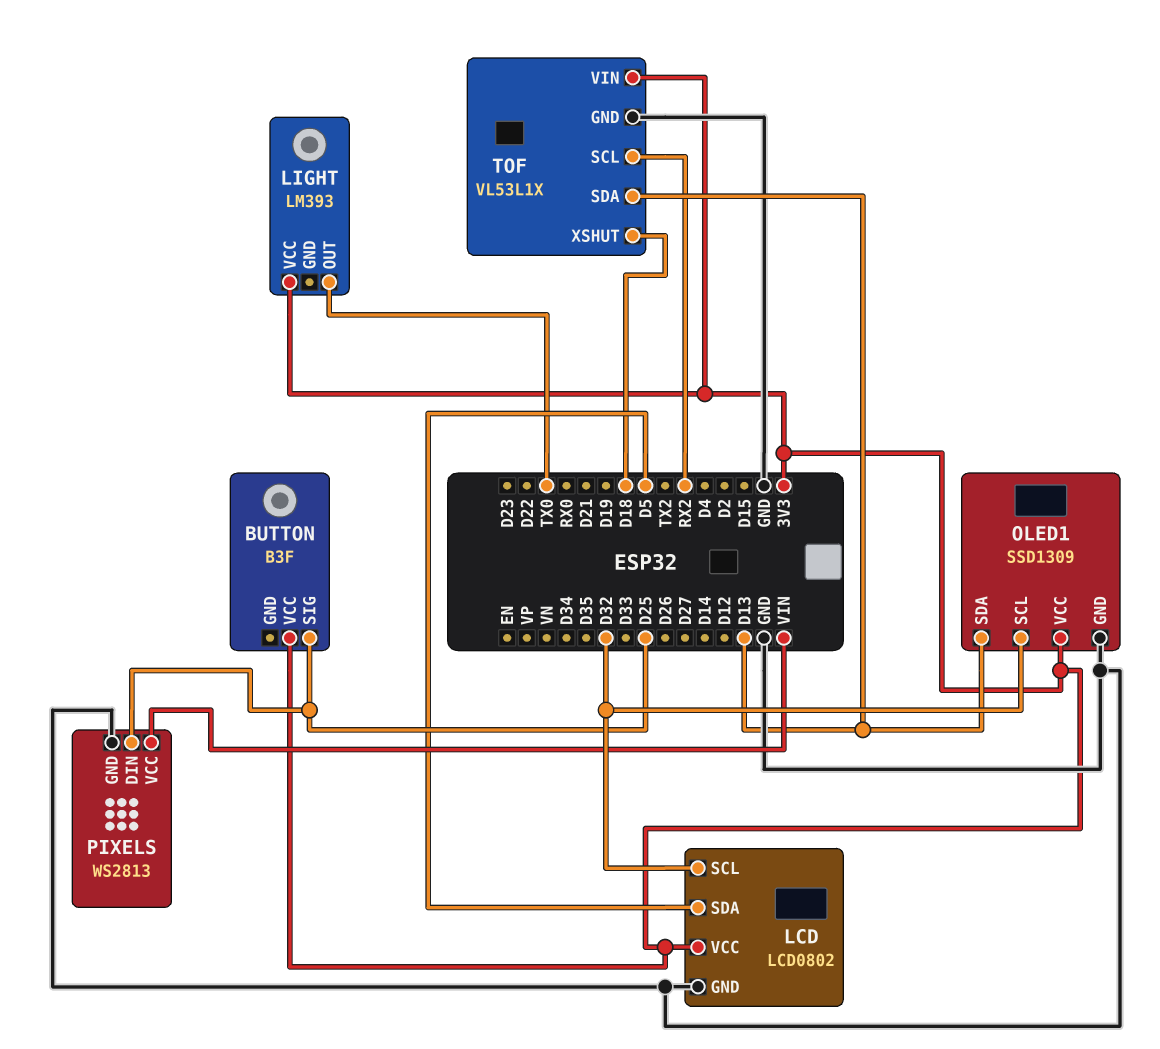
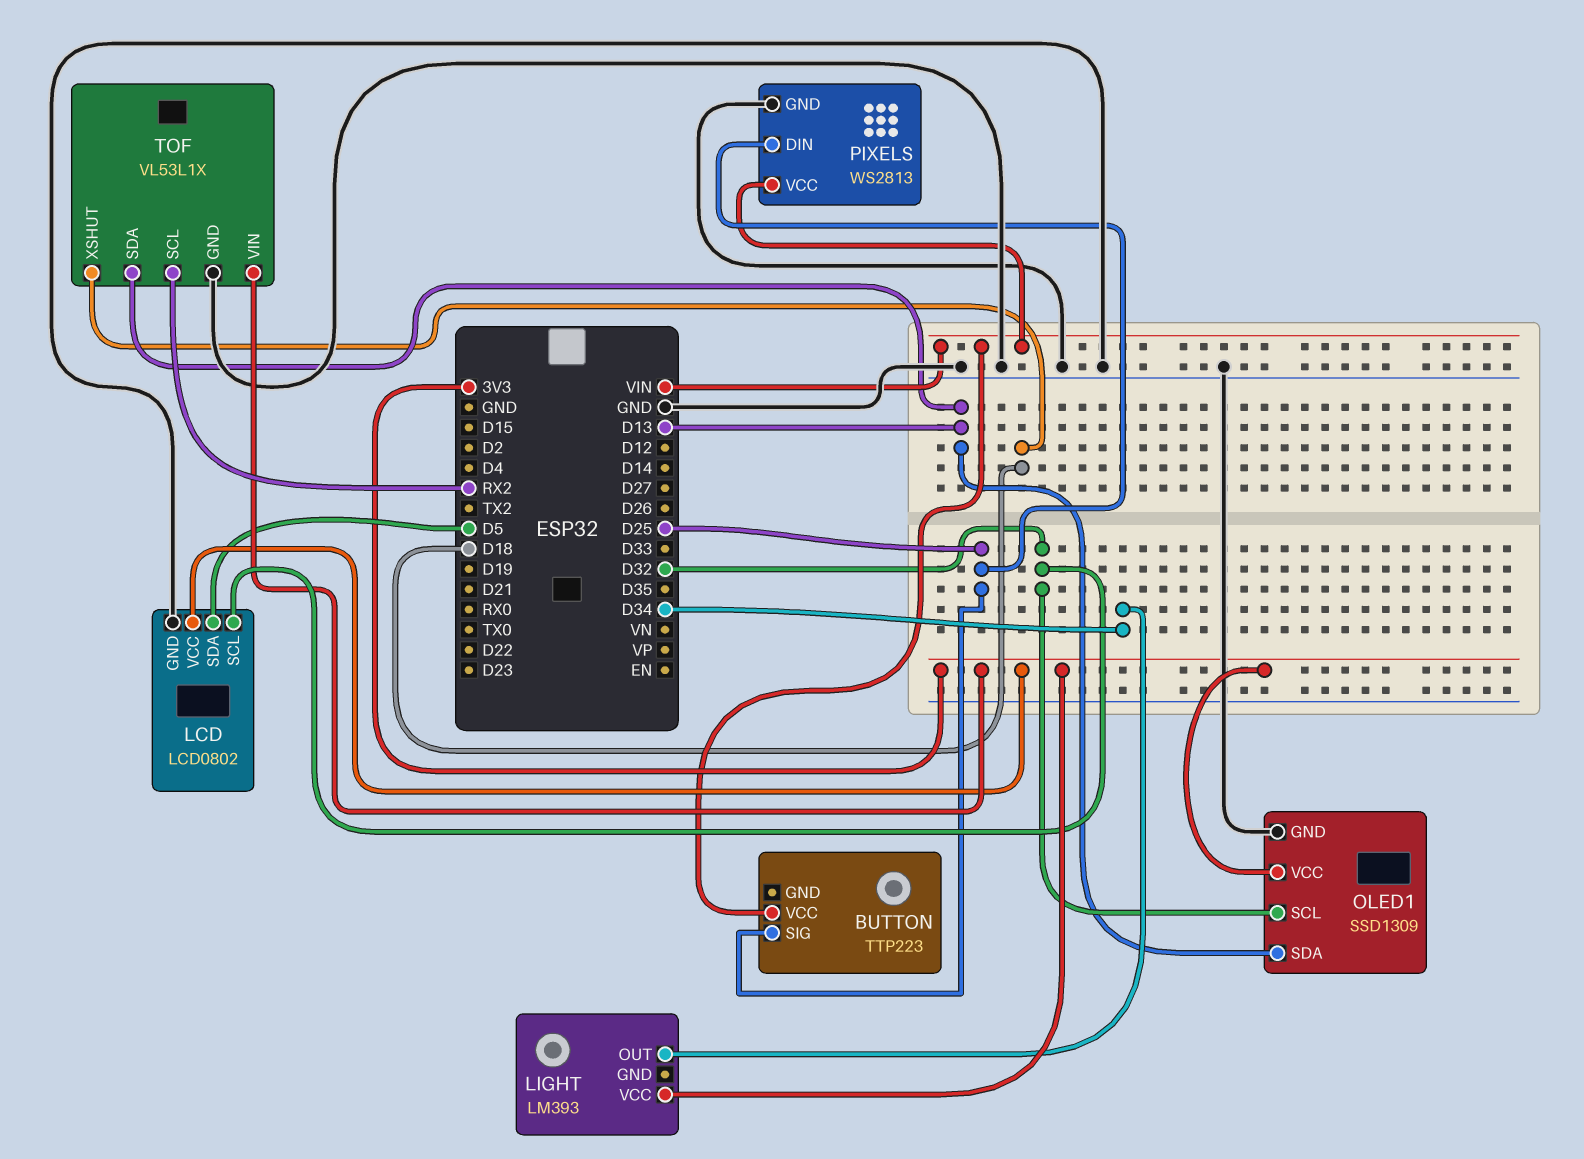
BUTTON: B3F -> TTP223
BUTTON pin VCC: 3V3 -> VIN
LIGHT pin OUT: TX0 -> D34

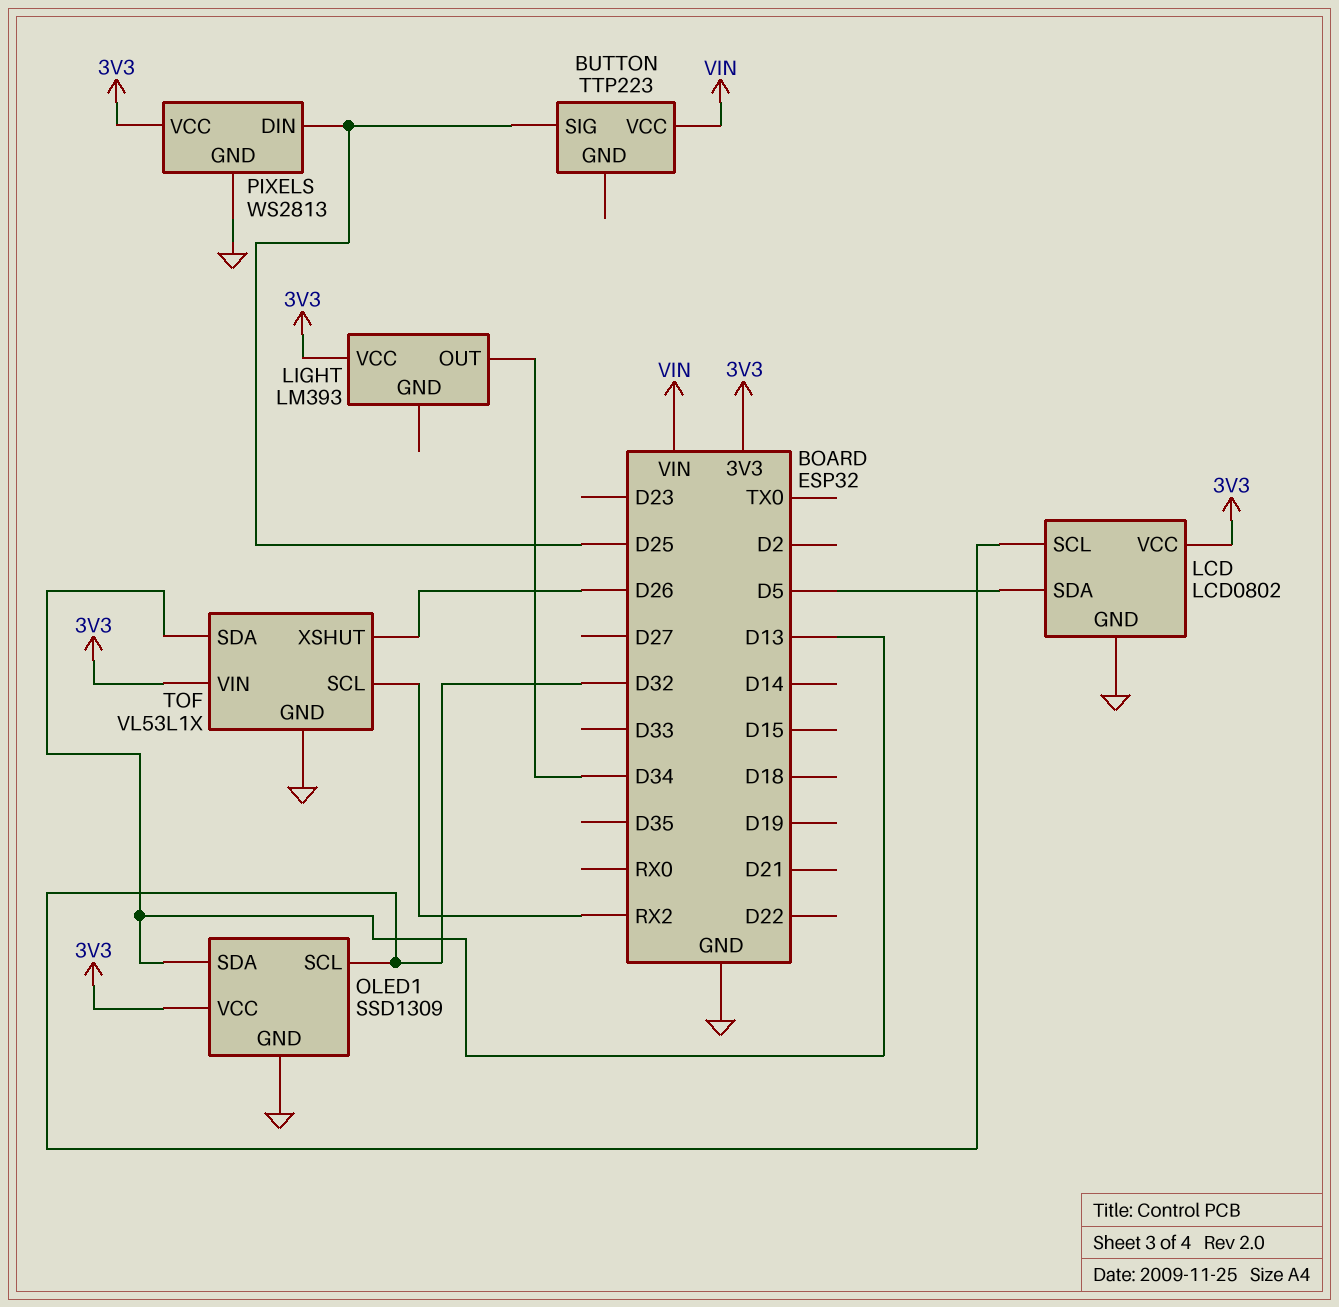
PIXELS pin VCC: VIN -> 3V3
TOF pin XSHUT: D18 -> D26

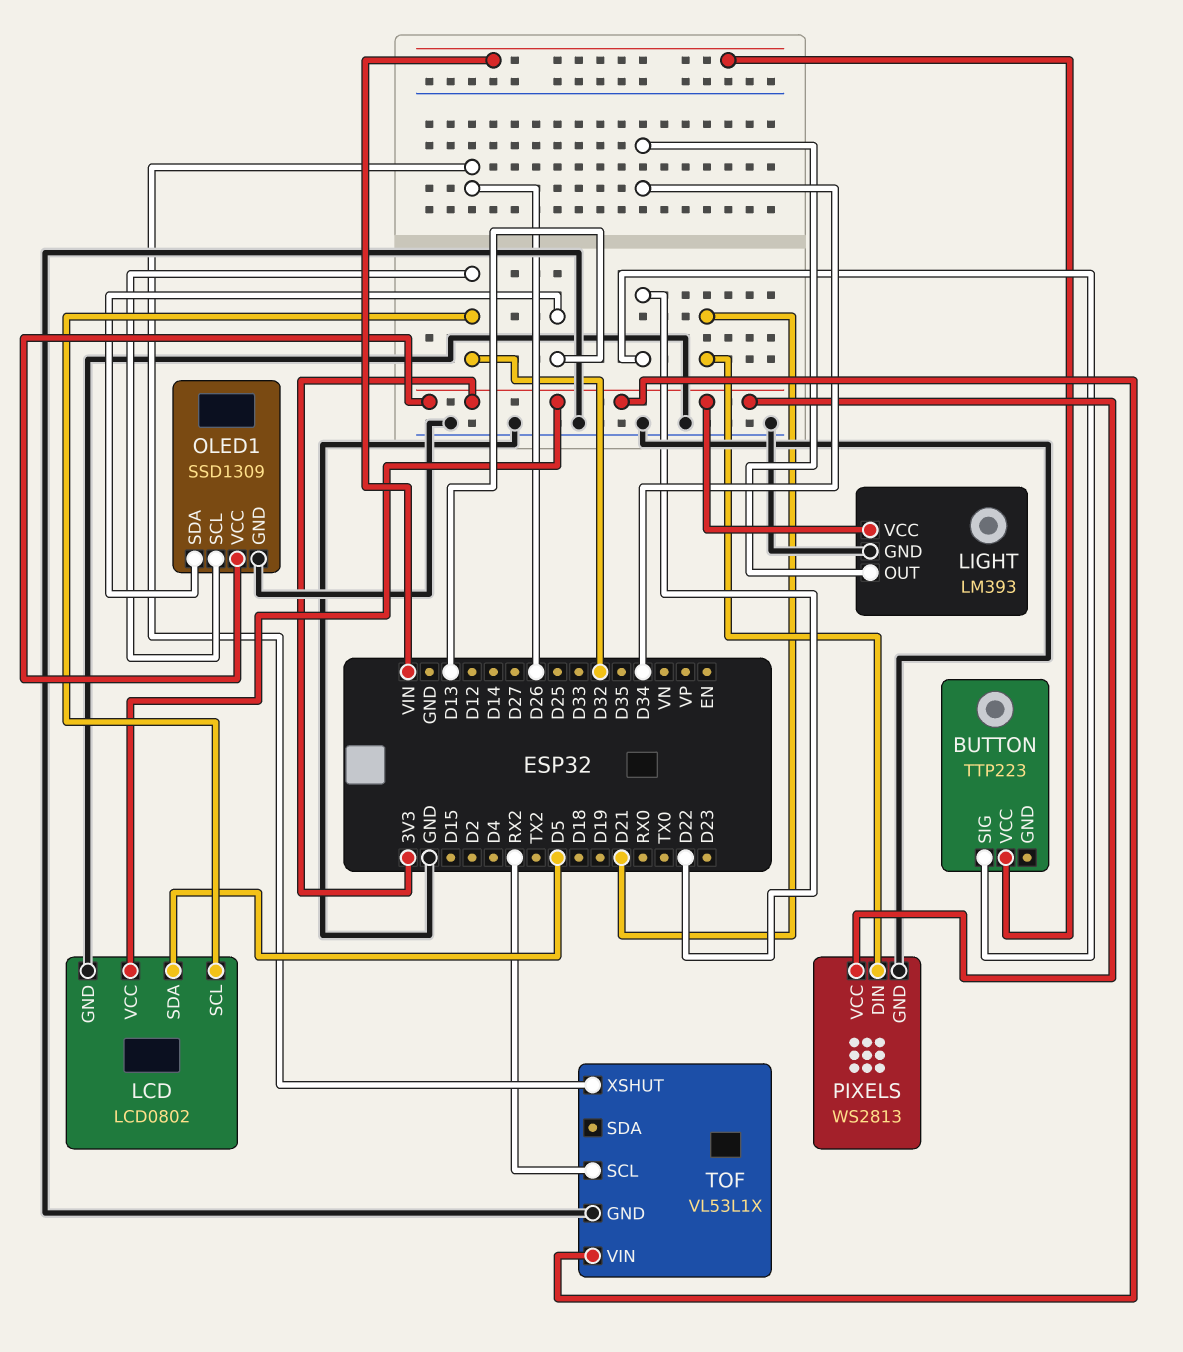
BUTTON pin SIG: D25 -> D22
LIGHT pin GND: none -> GND
PIXELS pin DIN: D25 -> D21
TOF pin SDA: D13 -> none

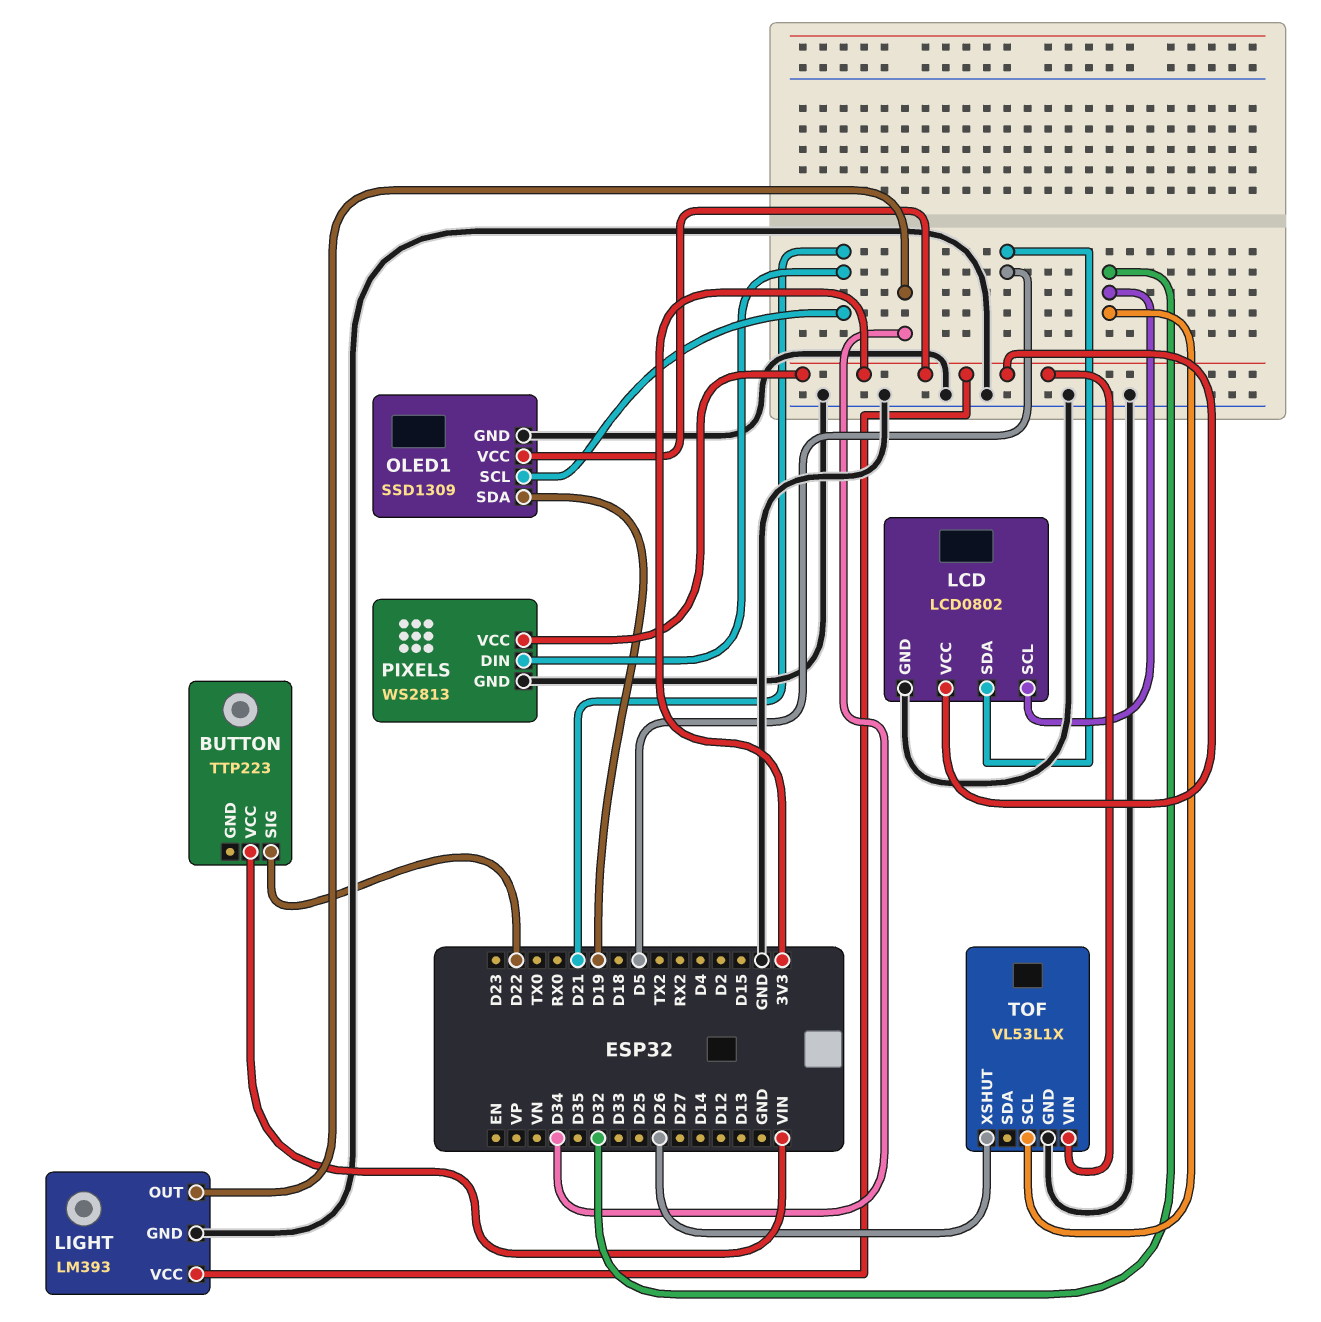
OLED1 pin SCL: D32 -> D21
OLED1 pin SDA: D13 -> D19
TOF pin SCL: RX2 -> D32

